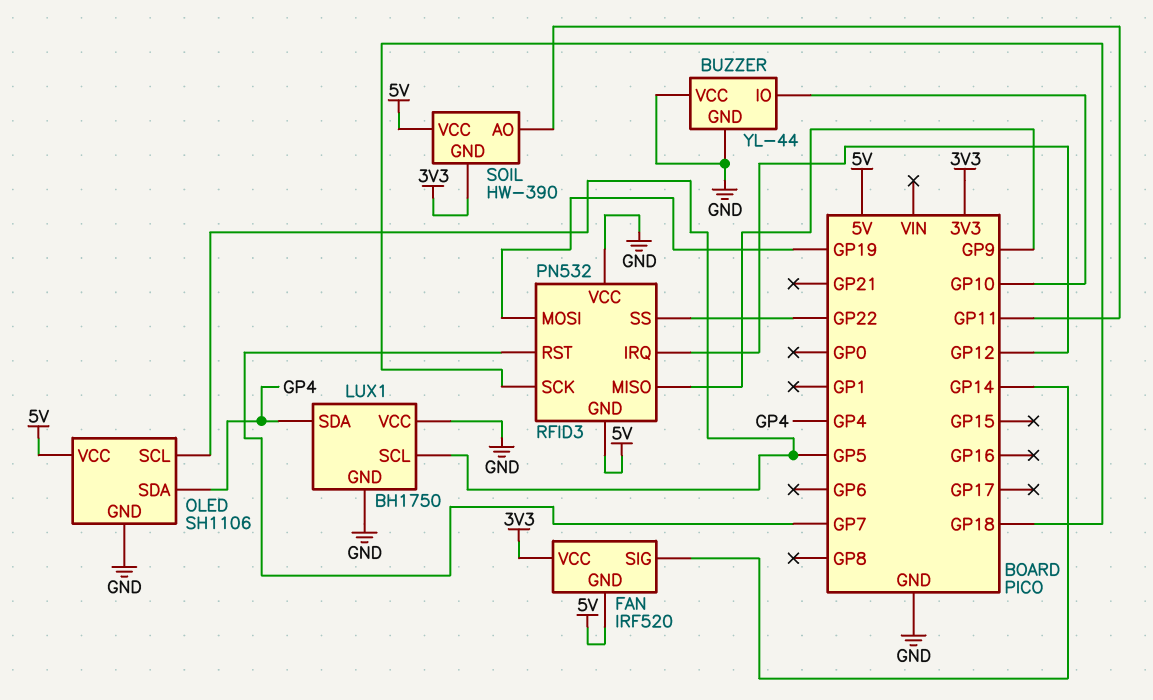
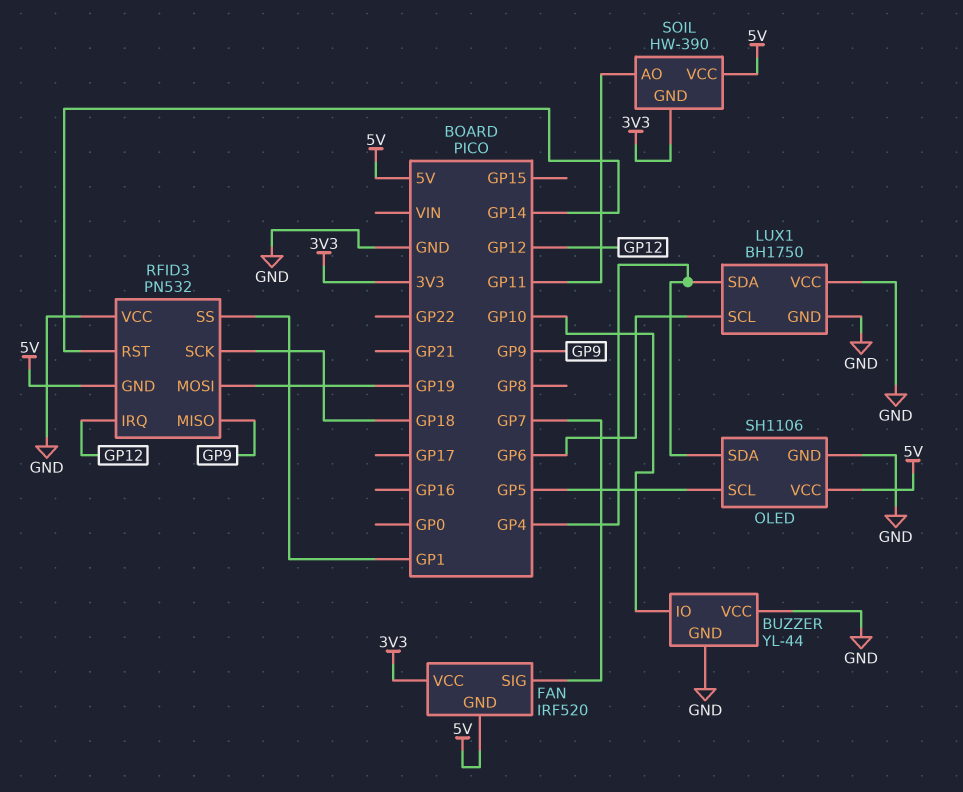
FAN pin SIG: GP14 -> GP7
LUX1 pin SCL: GP5 -> GP6
RFID3 pin RST: GP7 -> GP14
RFID3 pin SS: GP22 -> GP1

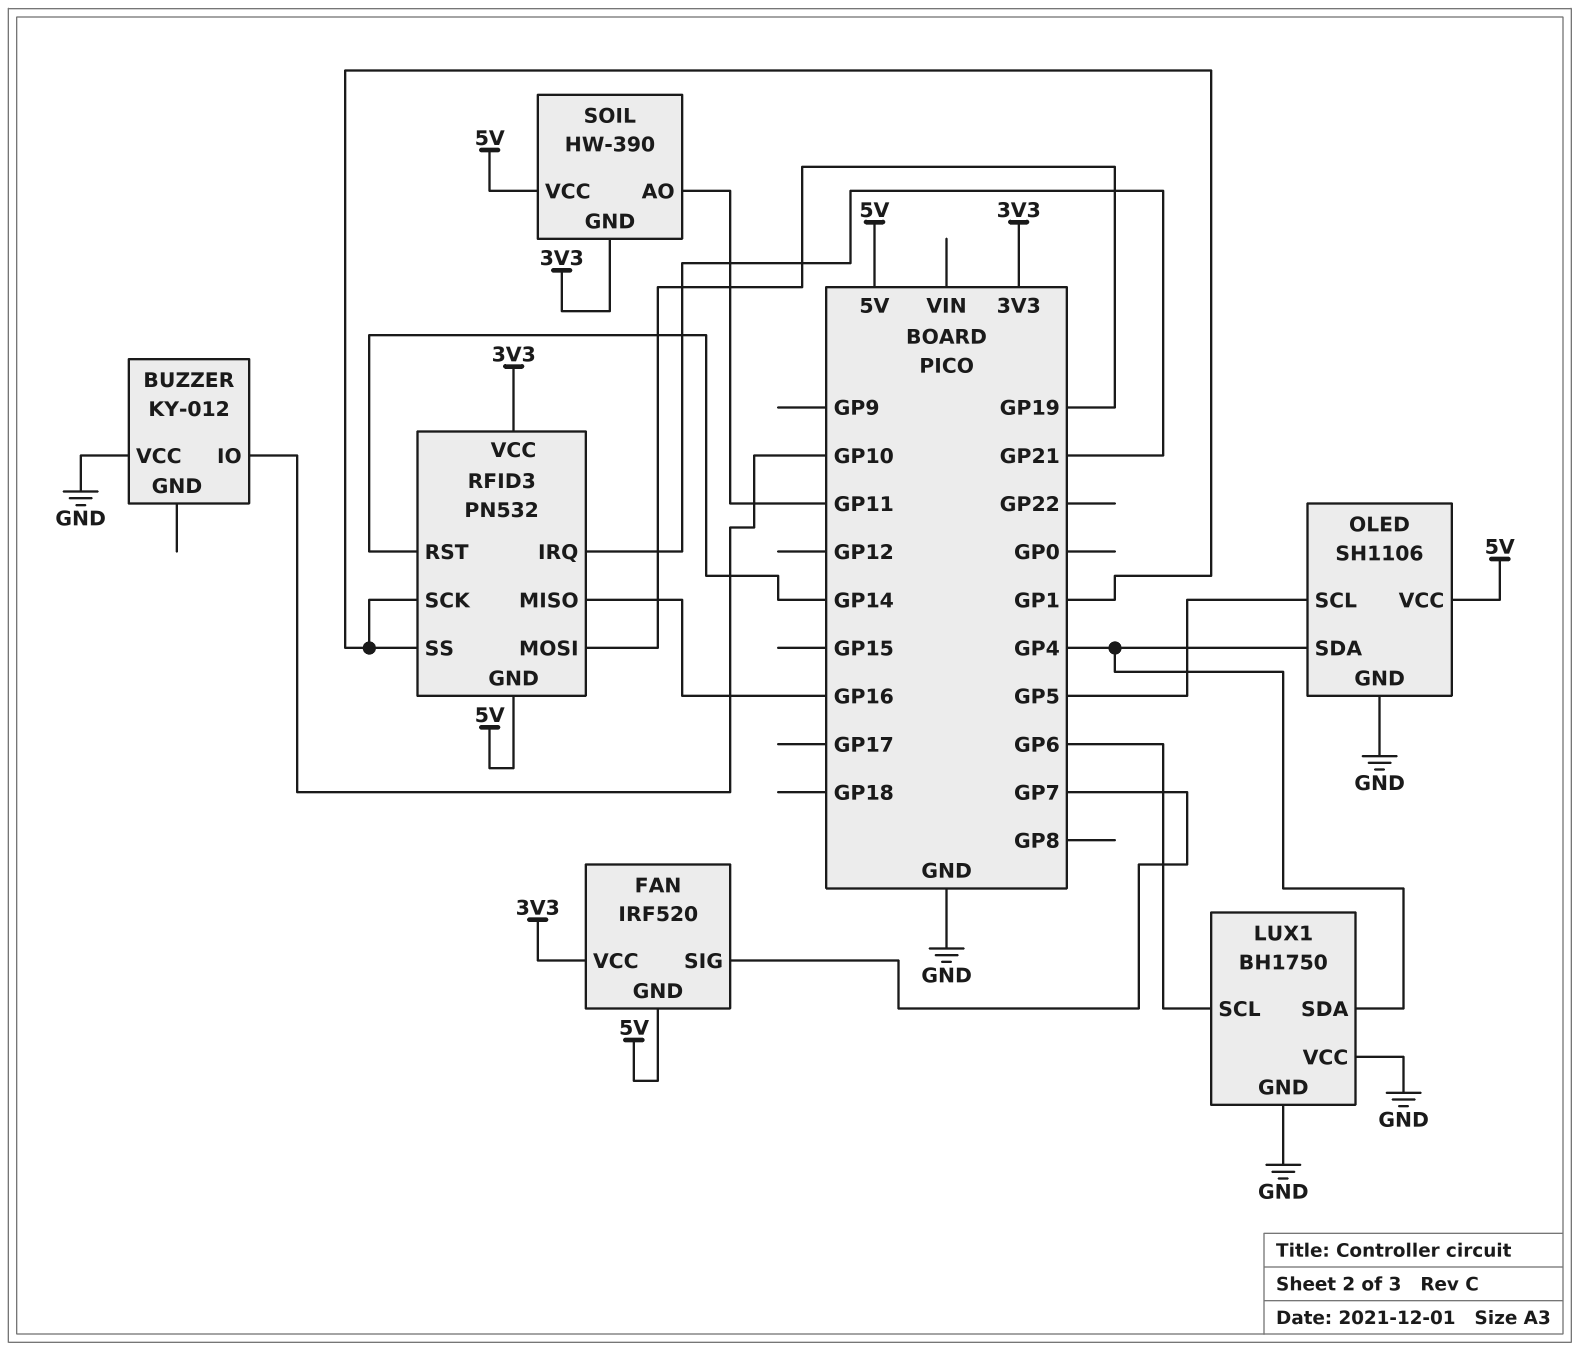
BUZZER: YL-44 -> KY-012
BUZZER pin GND: GND -> none
RFID3 pin IRQ: GP12 -> GP21
RFID3 pin MISO: GP9 -> GP16
RFID3 pin SCK: GP18 -> GP1
RFID3 pin VCC: GND -> 3V3

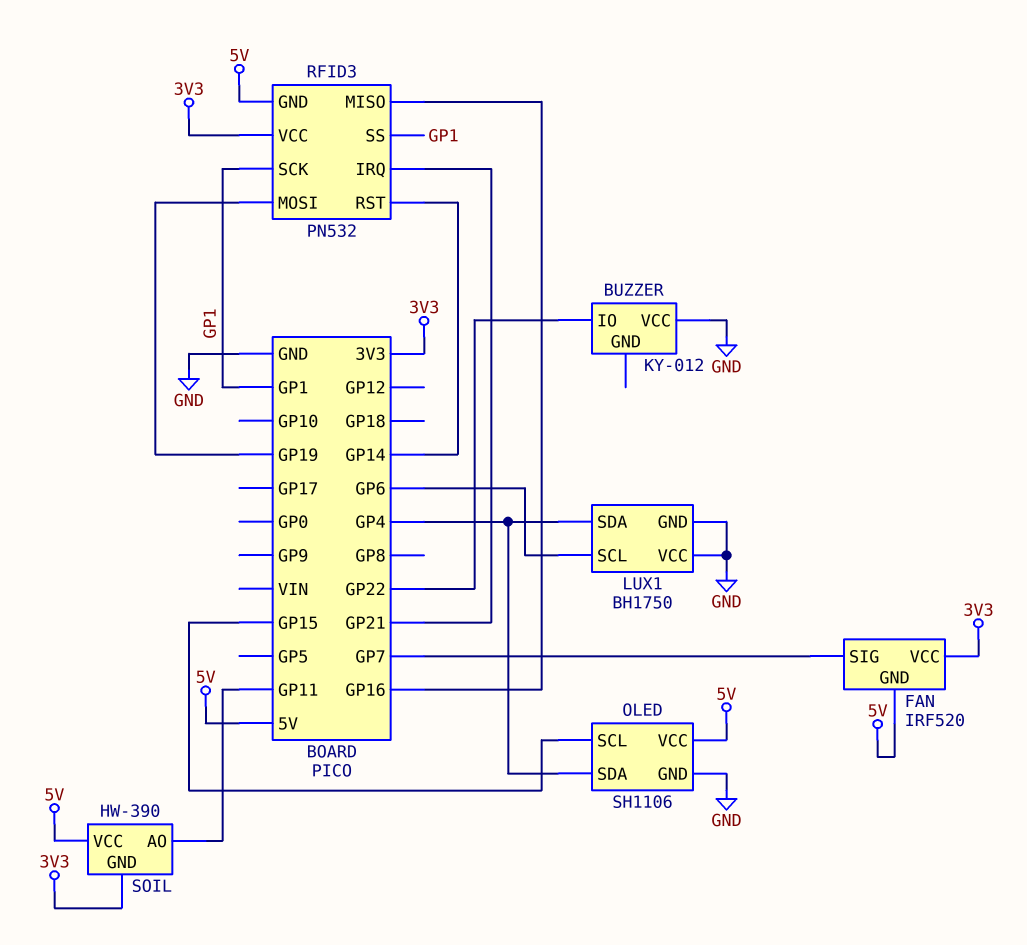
BUZZER pin IO: GP10 -> GP22
OLED pin SCL: GP5 -> GP15

